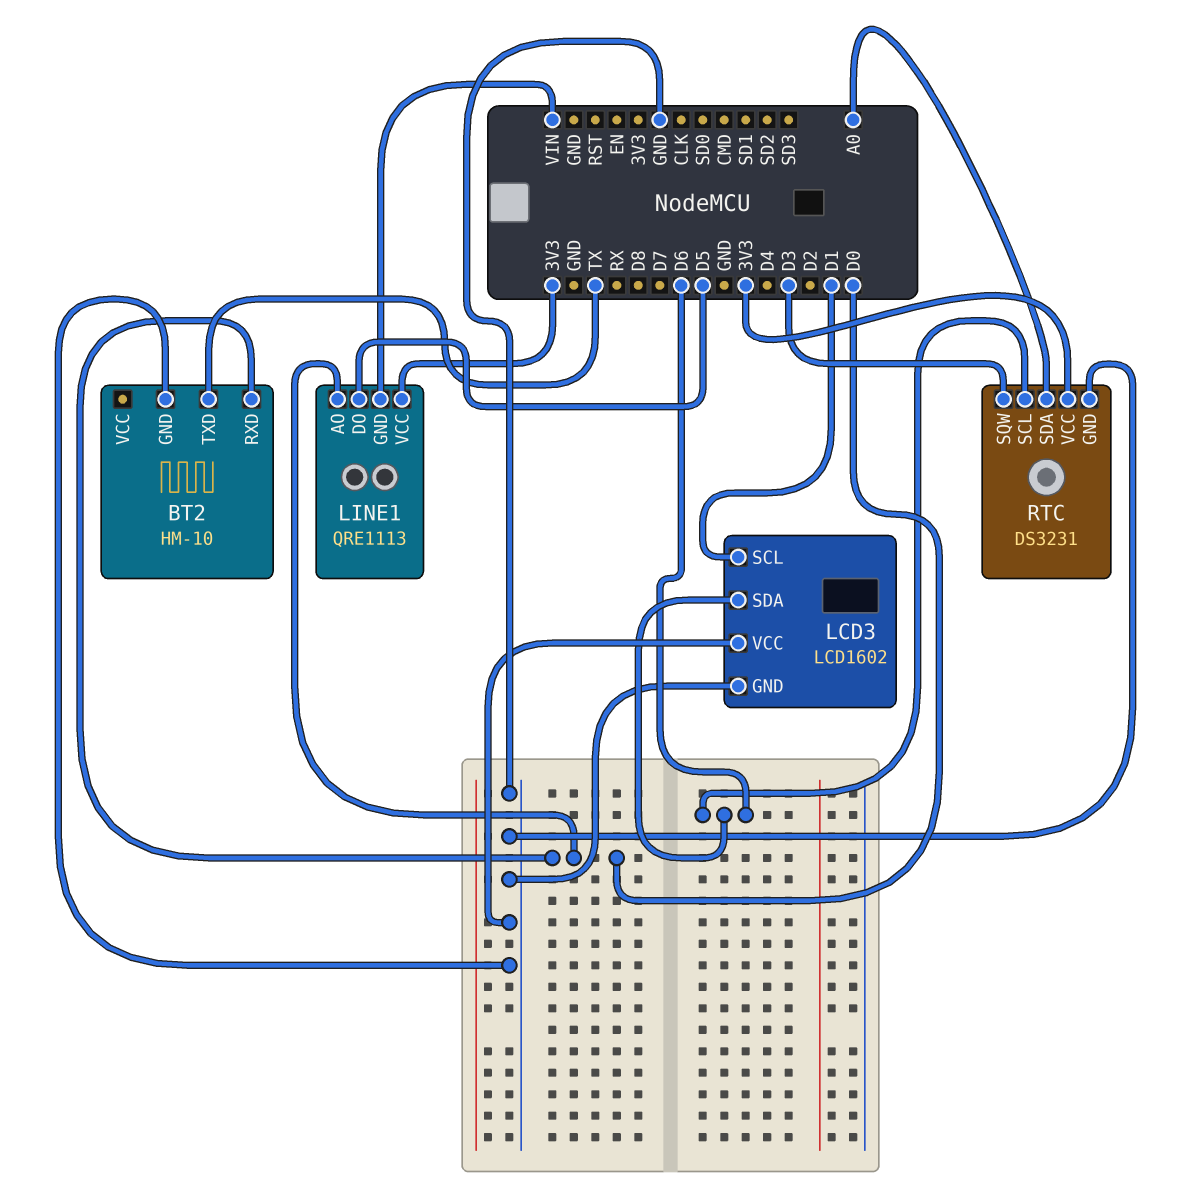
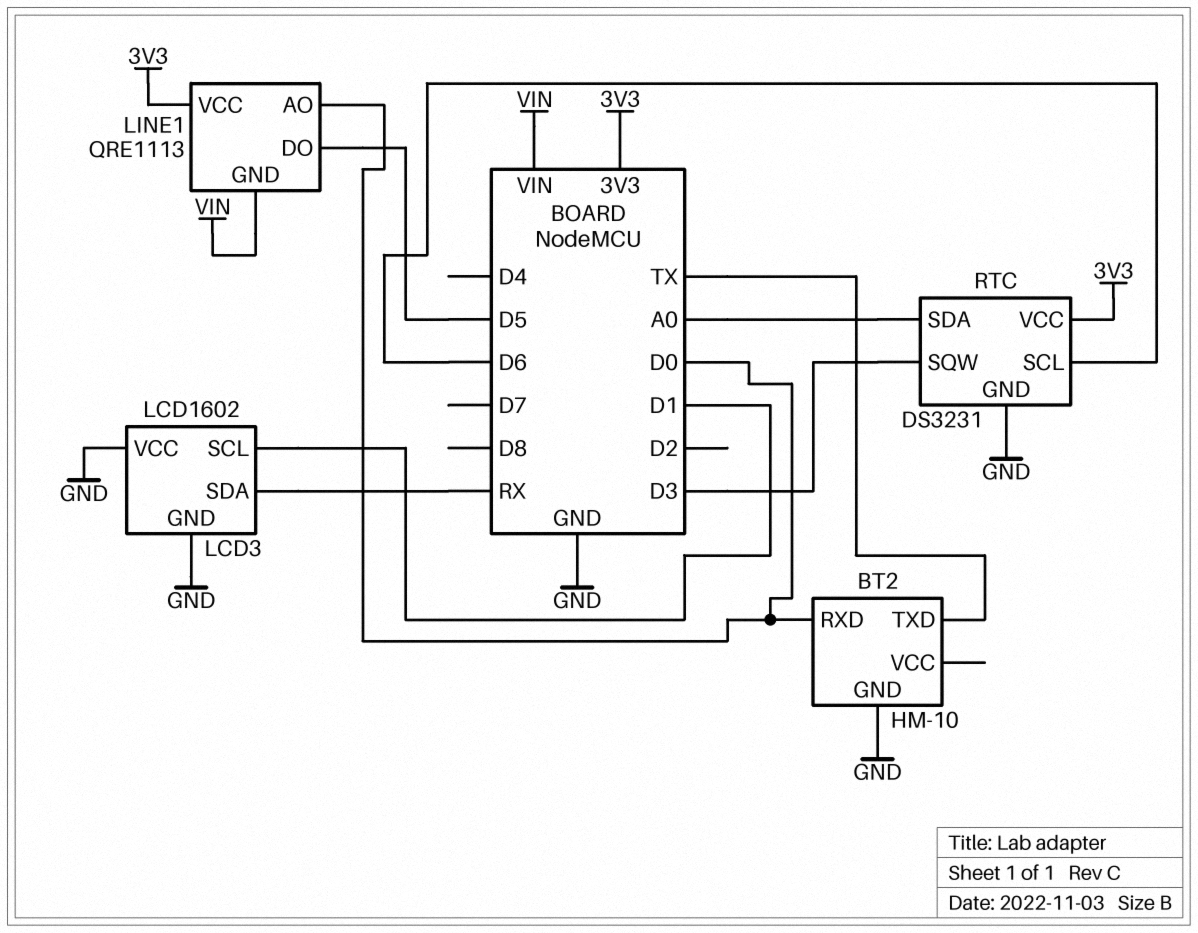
LCD3 pin SDA: D6 -> RX

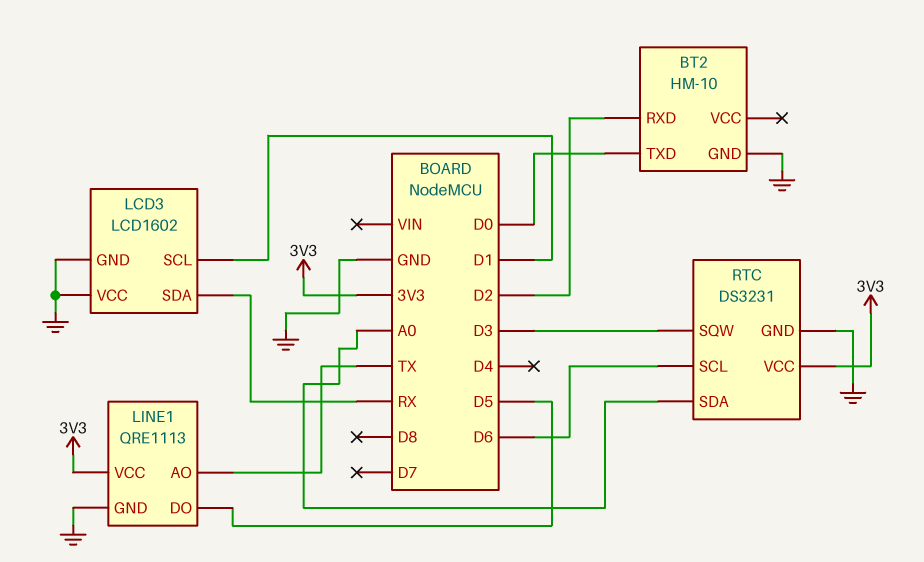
BT2 pin RXD: D0 -> D2
BT2 pin TXD: TX -> D0
LINE1 pin AO: D0 -> TX
LINE1 pin GND: VIN -> GND

